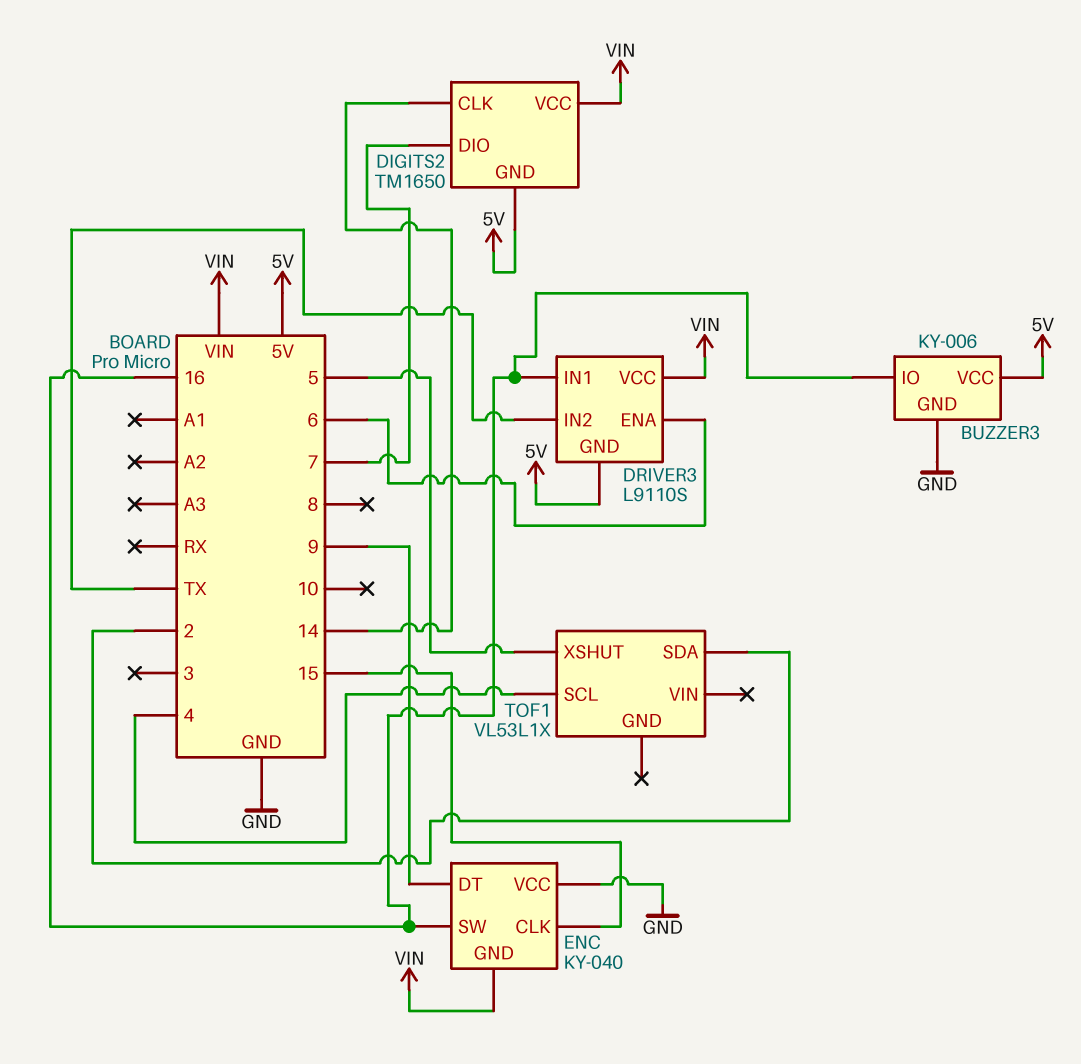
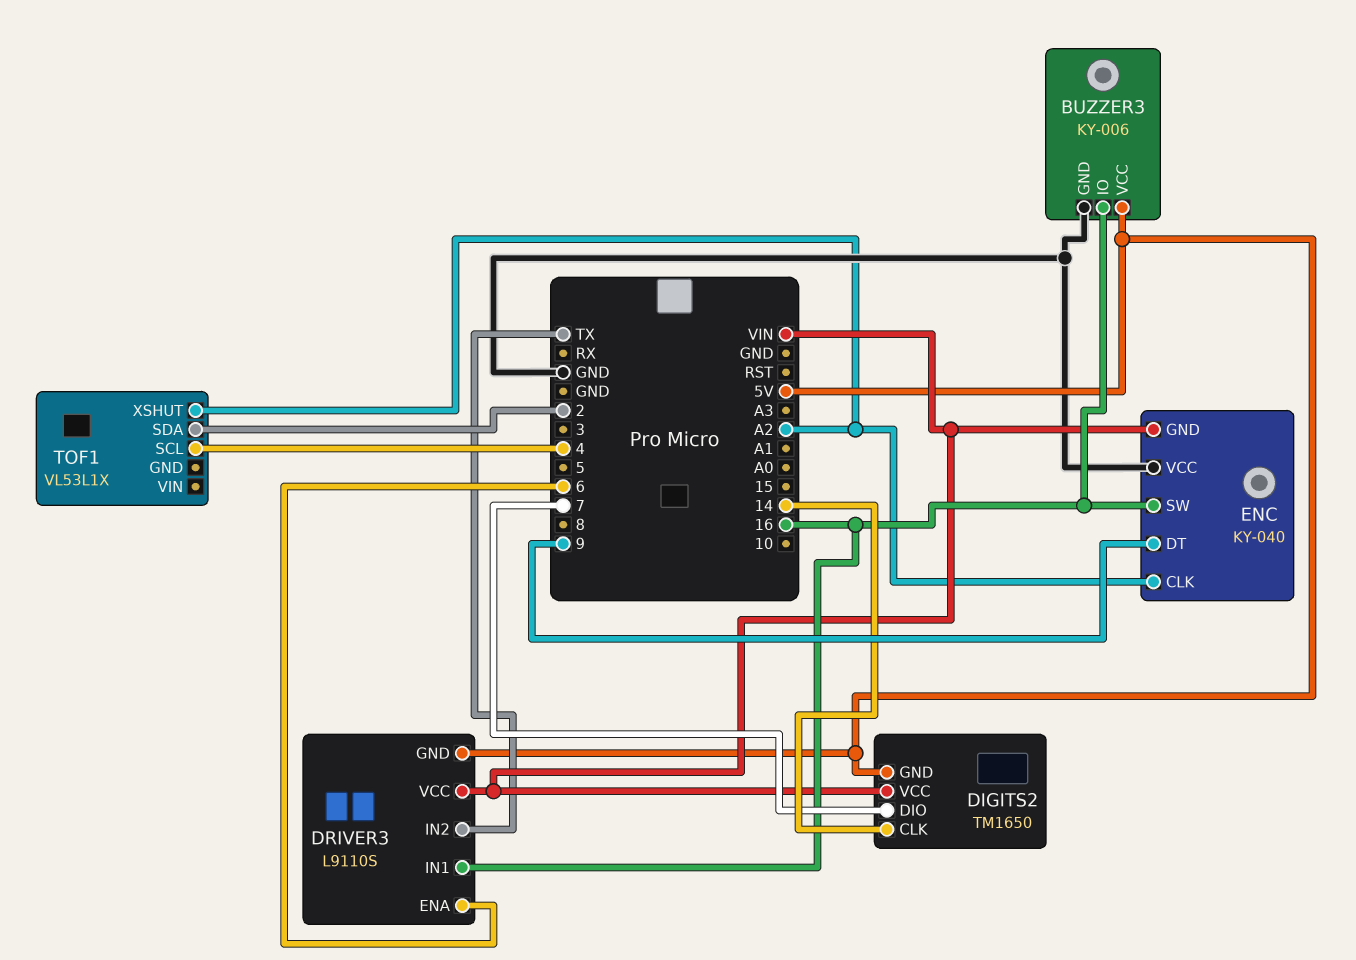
ENC pin CLK: 15 -> A2
TOF1 pin XSHUT: 5 -> A2

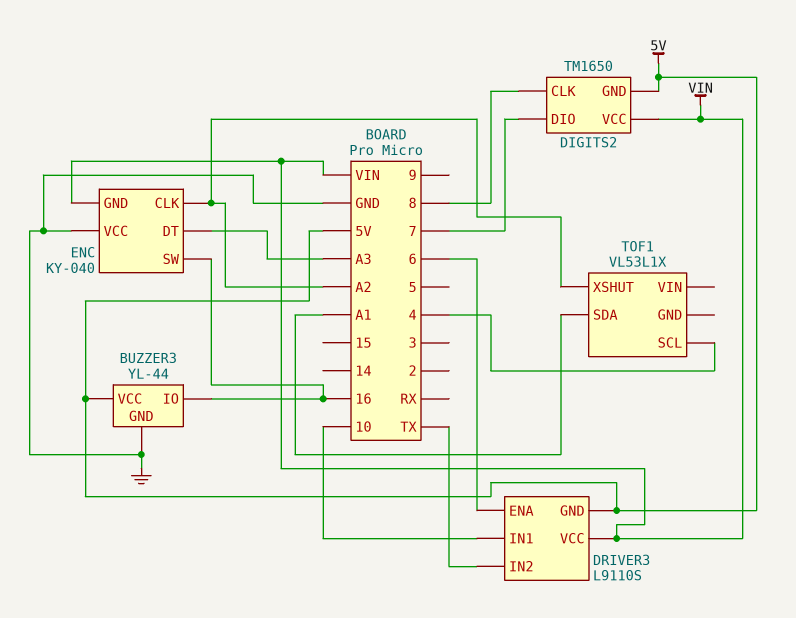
BUZZER3: KY-006 -> YL-44
DIGITS2 pin CLK: 14 -> 8
DRIVER3 pin IN1: 16 -> 10
ENC pin DT: 9 -> A3
TOF1 pin SDA: 2 -> A1

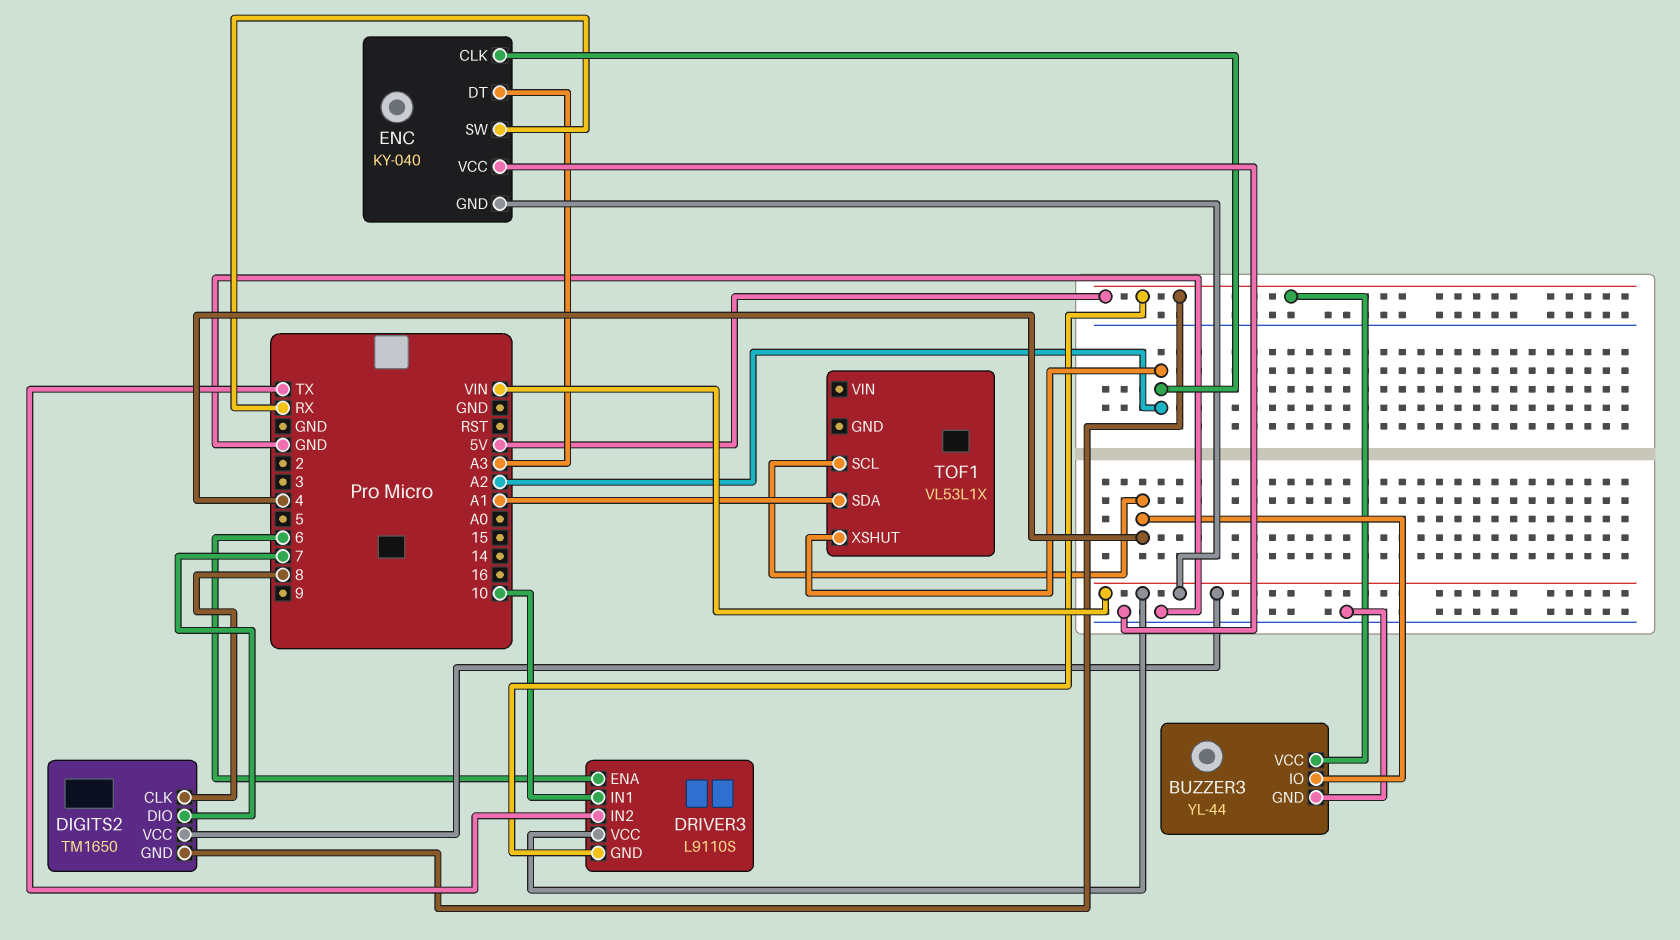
BUZZER3 pin IO: 16 -> 4
ENC pin SW: 16 -> RX

